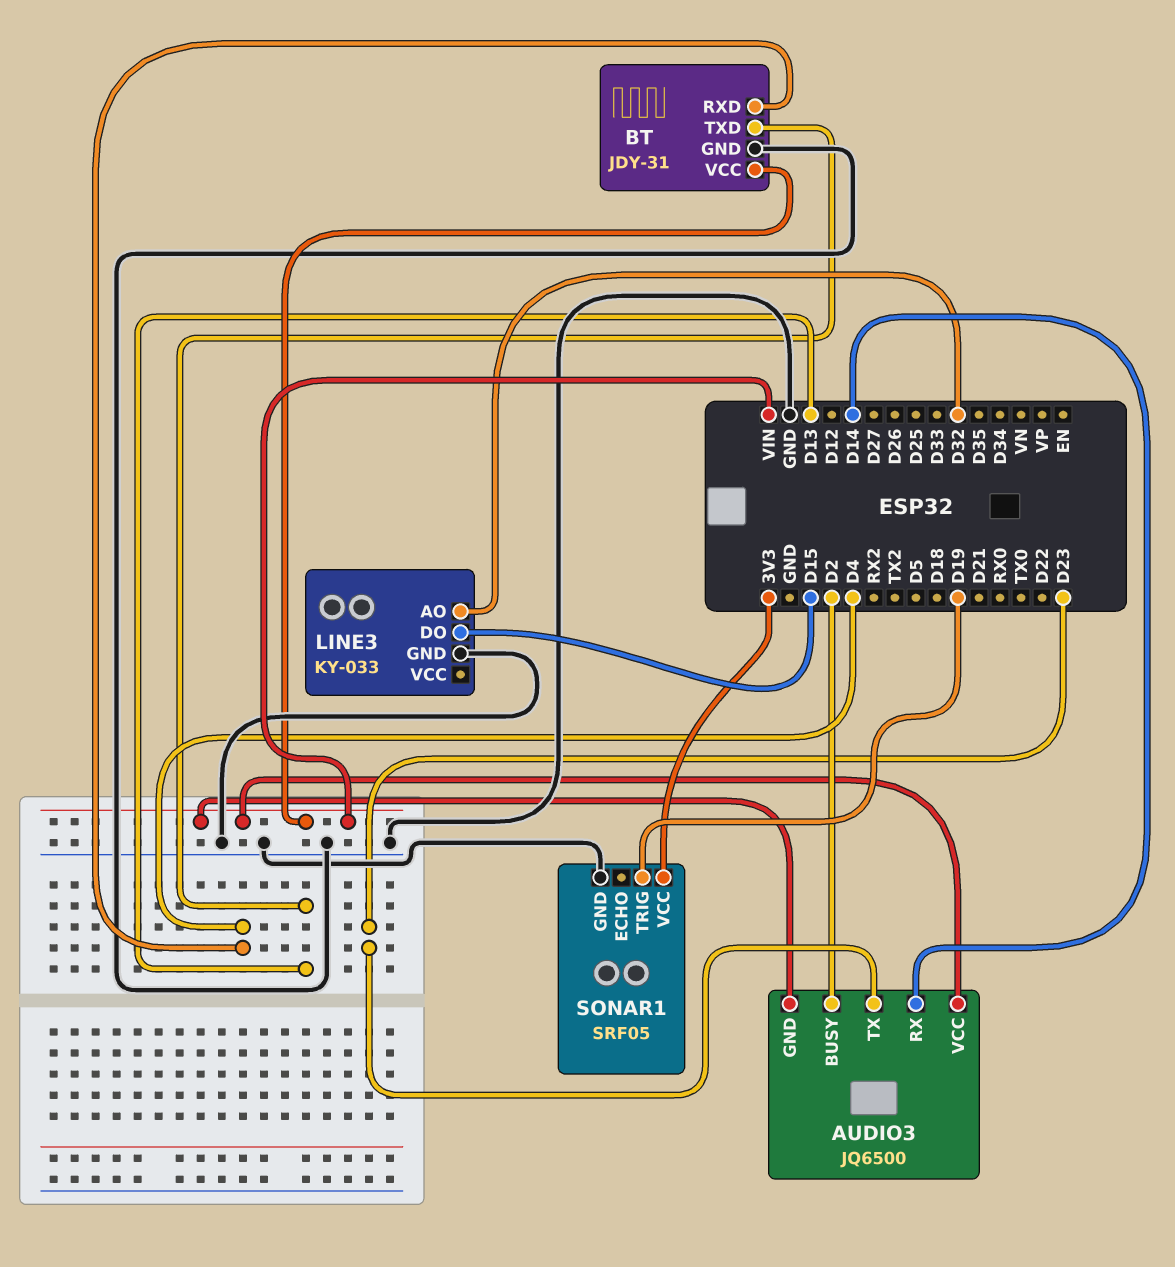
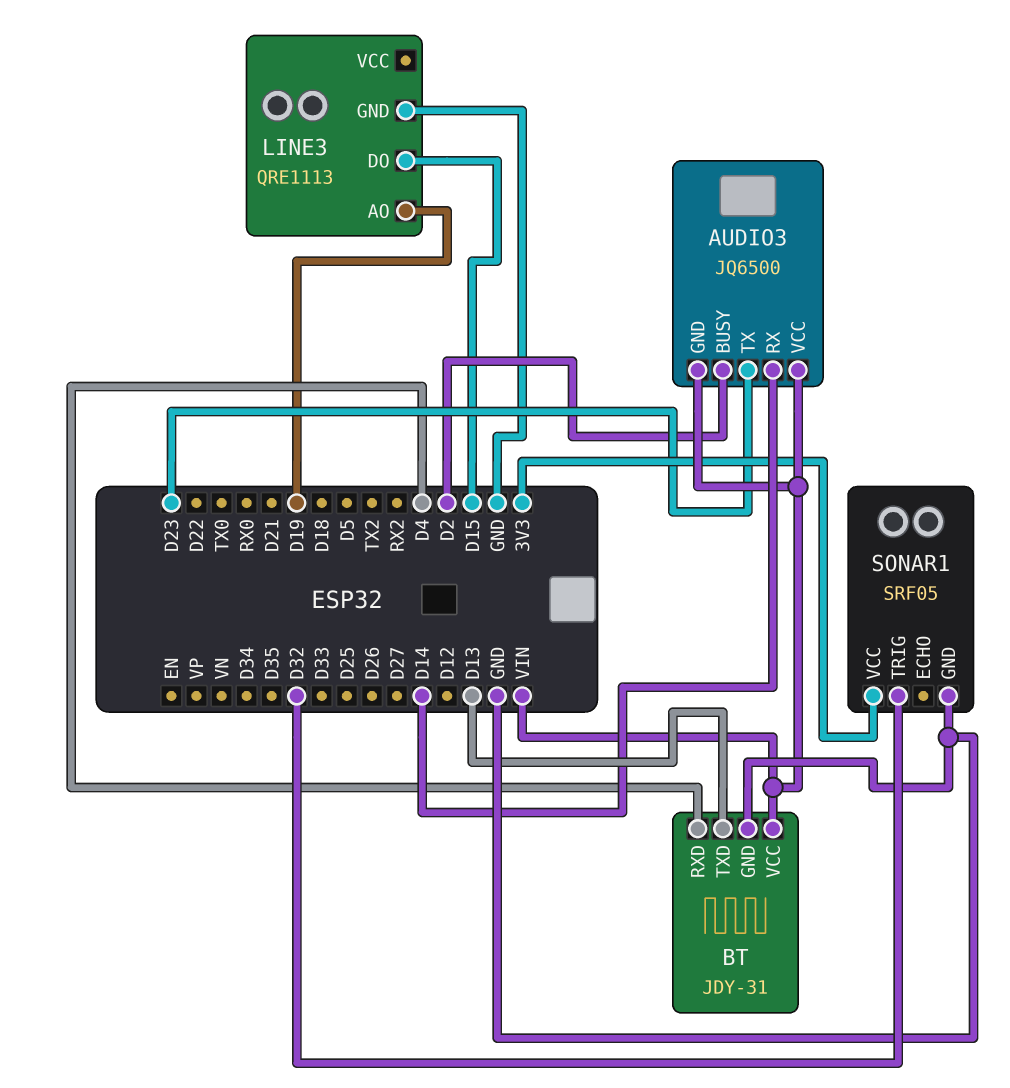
LINE3: KY-033 -> QRE1113
LINE3 pin AO: D32 -> D19
SONAR1 pin TRIG: D19 -> D32

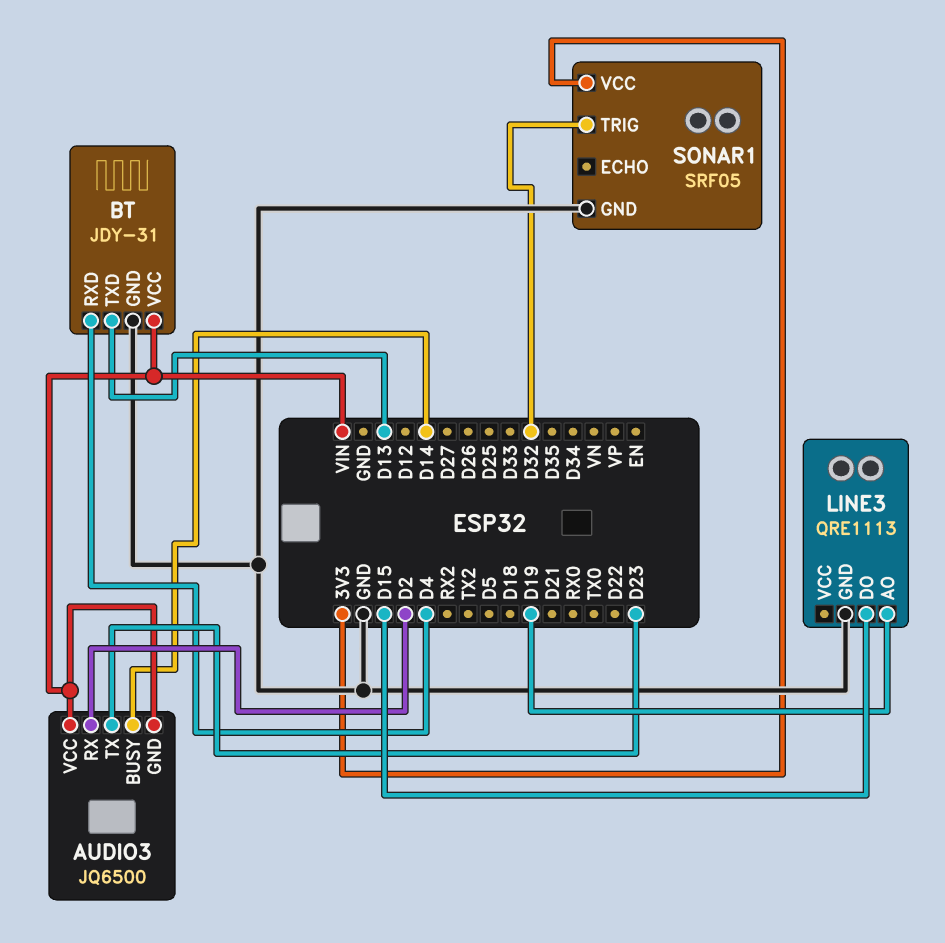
AUDIO3 pin BUSY: D2 -> D14
AUDIO3 pin RX: D14 -> D2

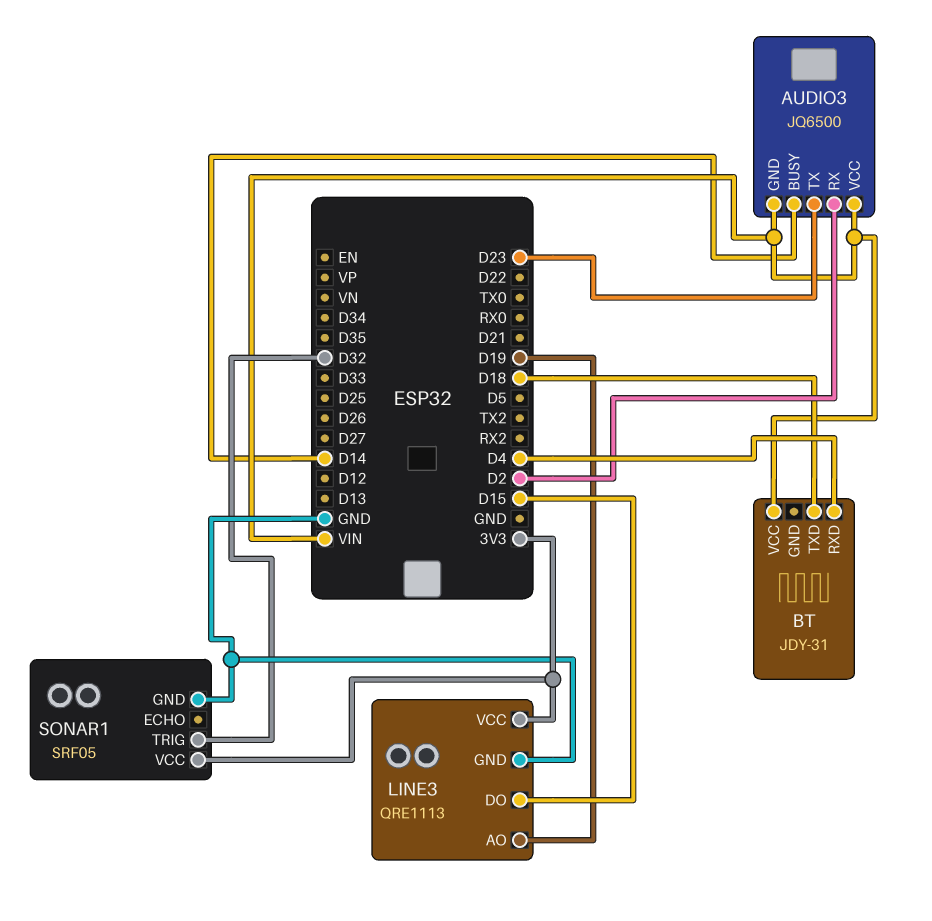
BT pin GND: GND -> none
BT pin TXD: D13 -> D18
LINE3 pin VCC: none -> 3V3

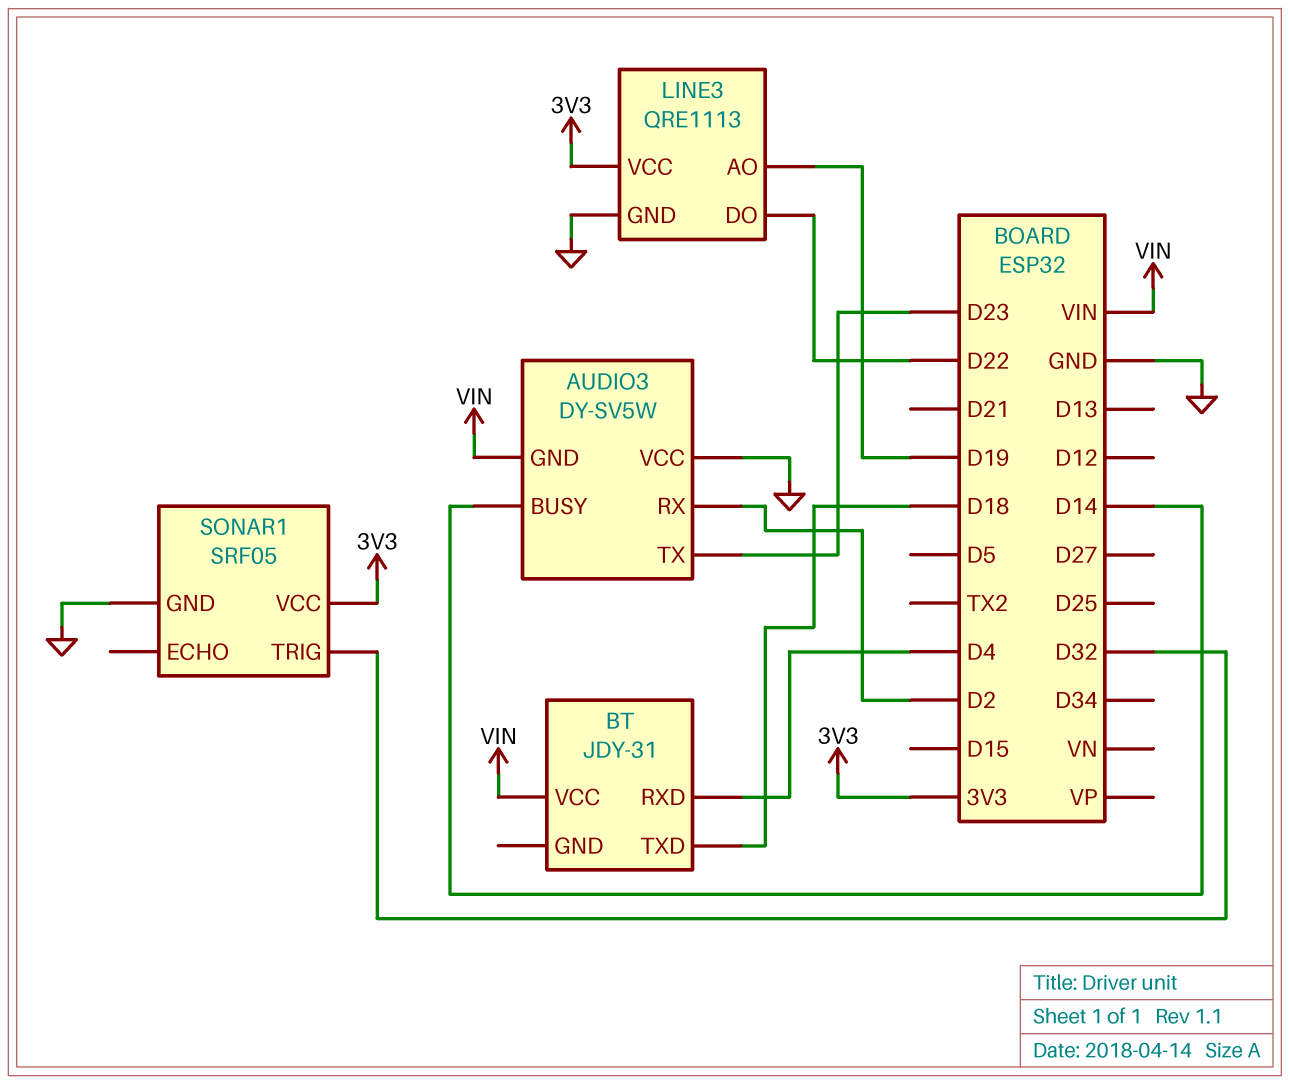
AUDIO3: JQ6500 -> DY-SV5W
AUDIO3 pin VCC: VIN -> GND
LINE3 pin DO: D15 -> D22

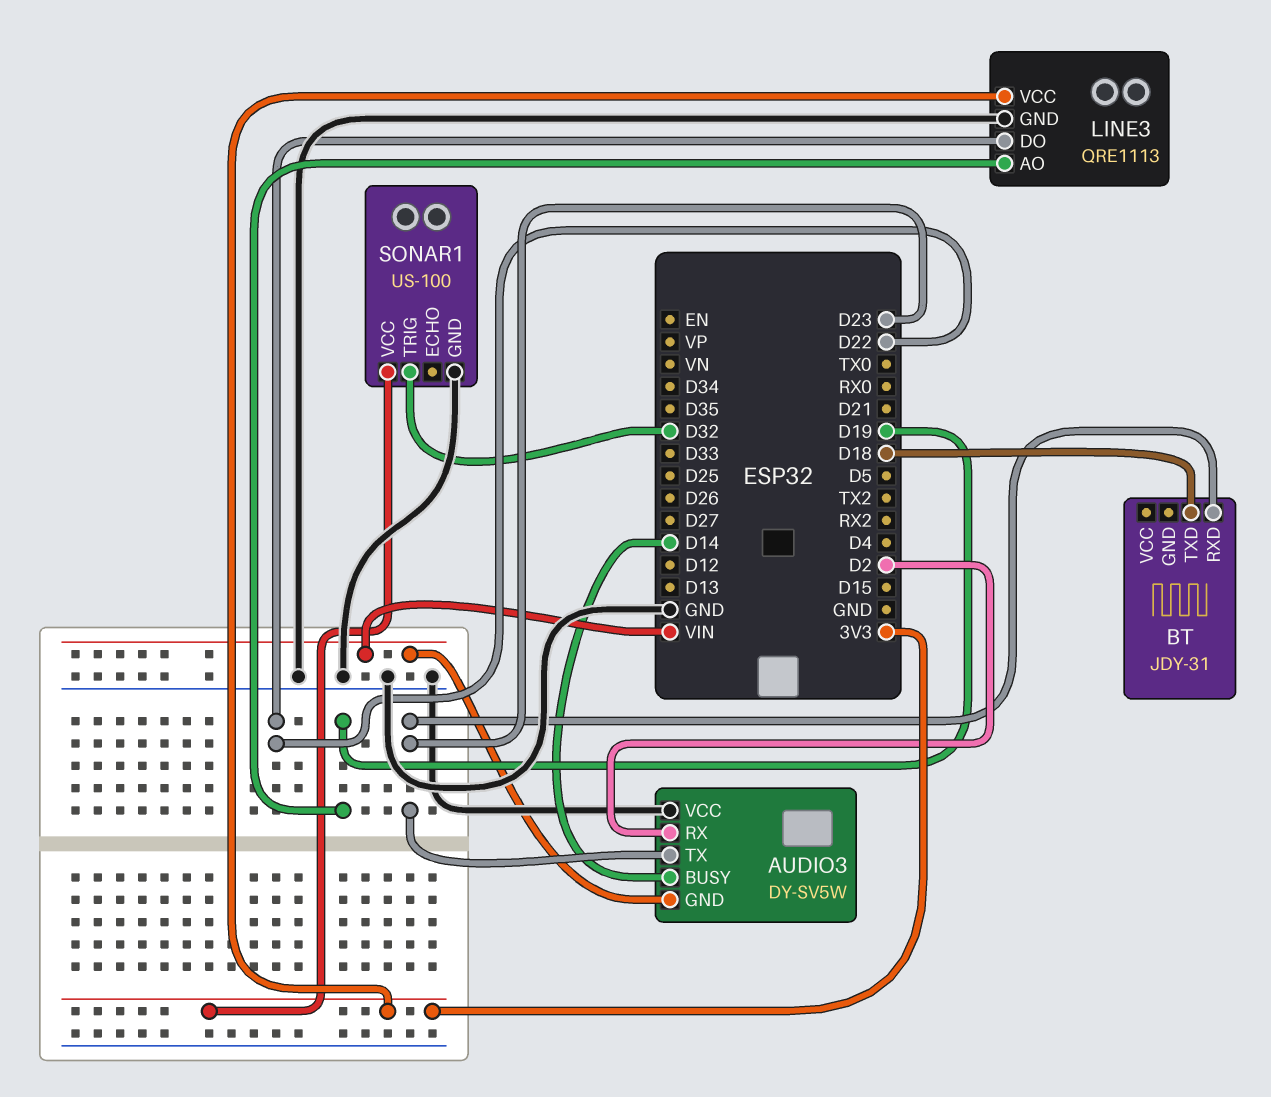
BT pin RXD: D4 -> D23
BT pin VCC: VIN -> none
SONAR1: SRF05 -> US-100

